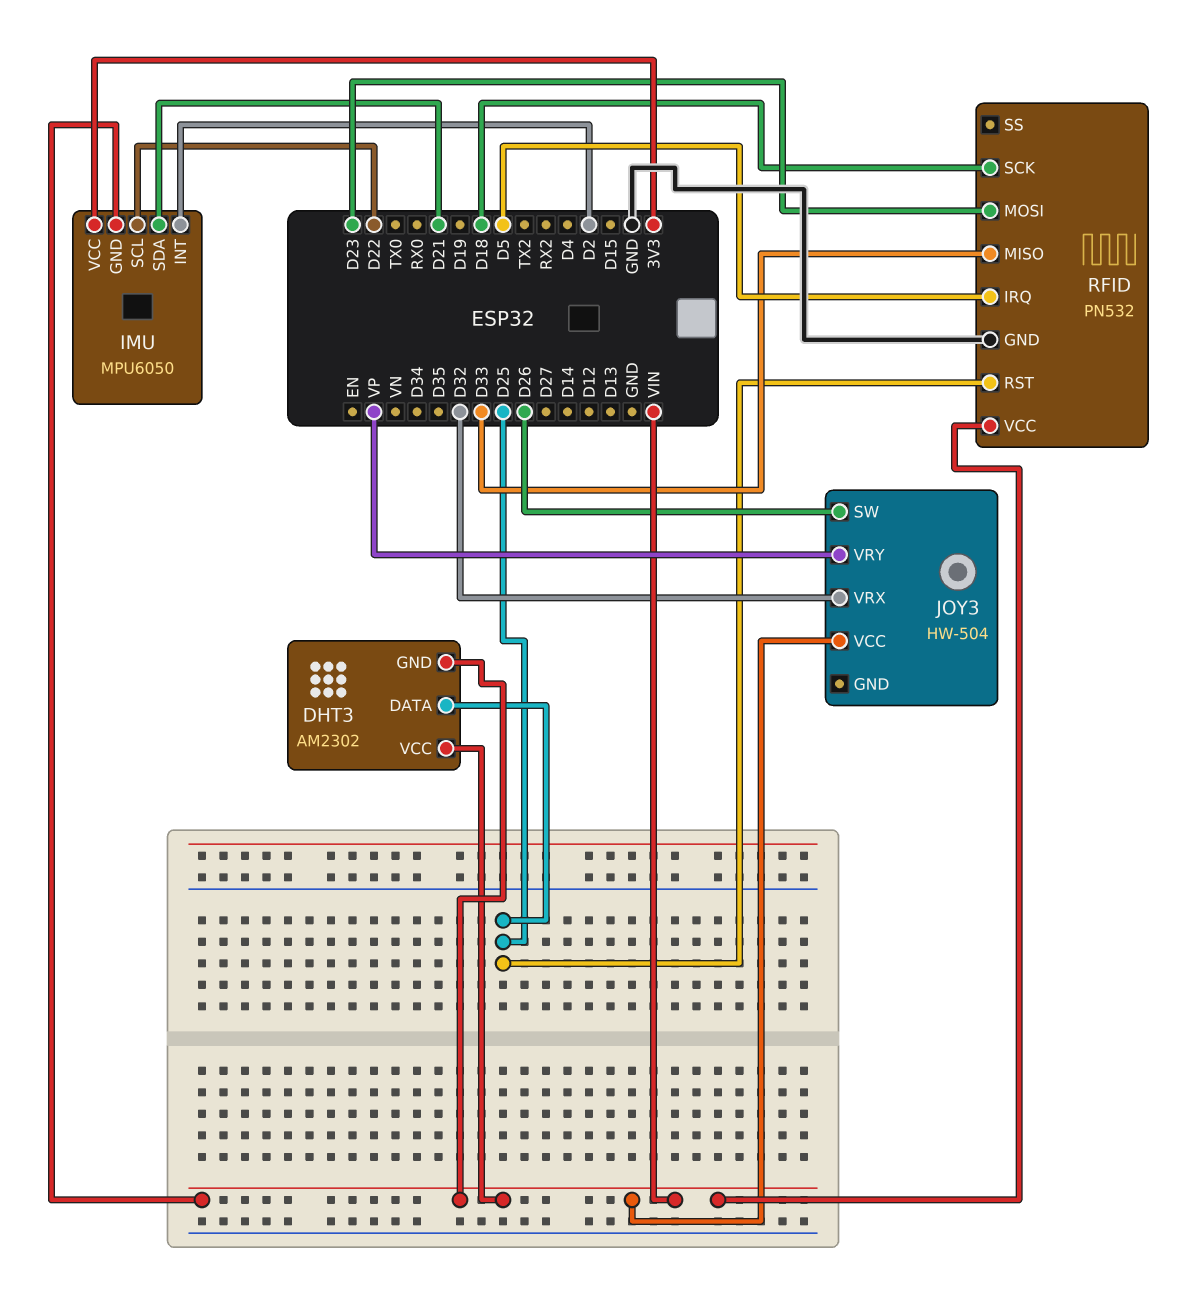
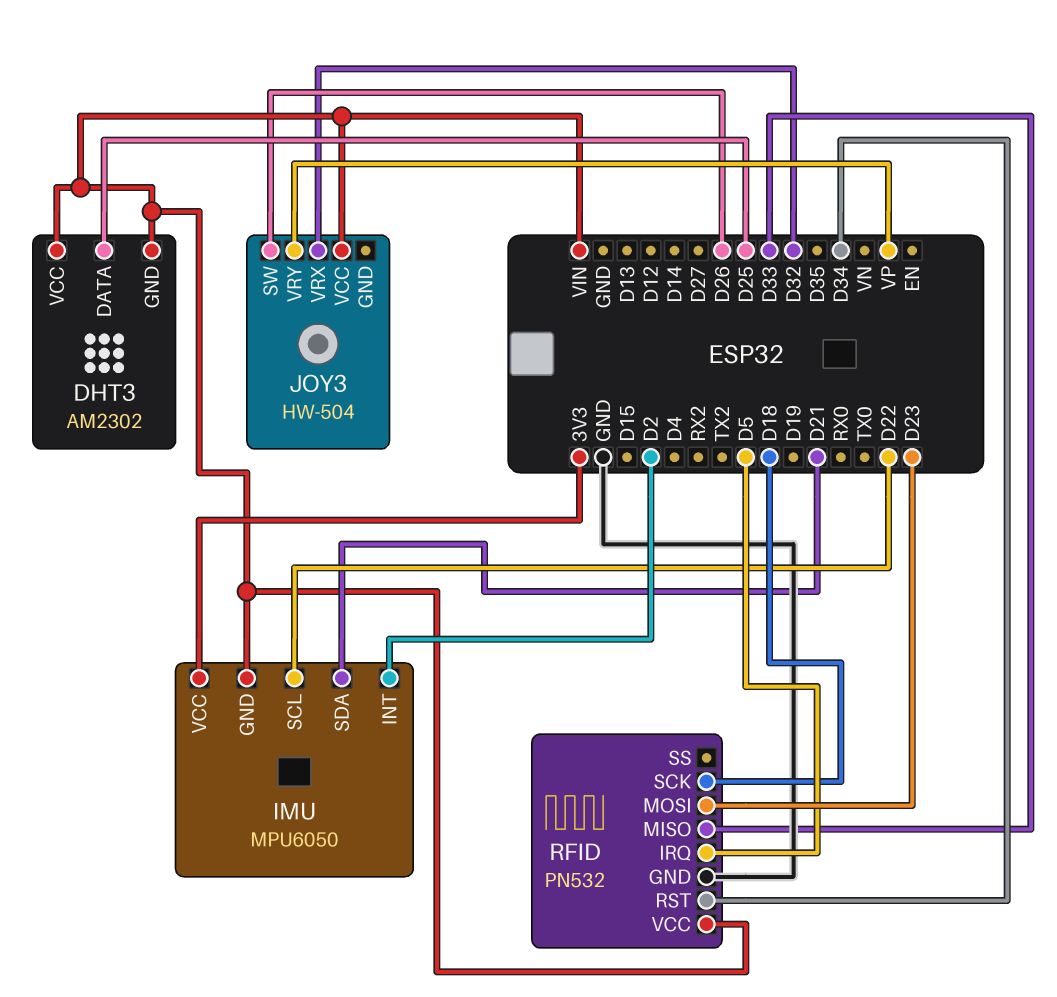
RFID pin RST: D25 -> D34

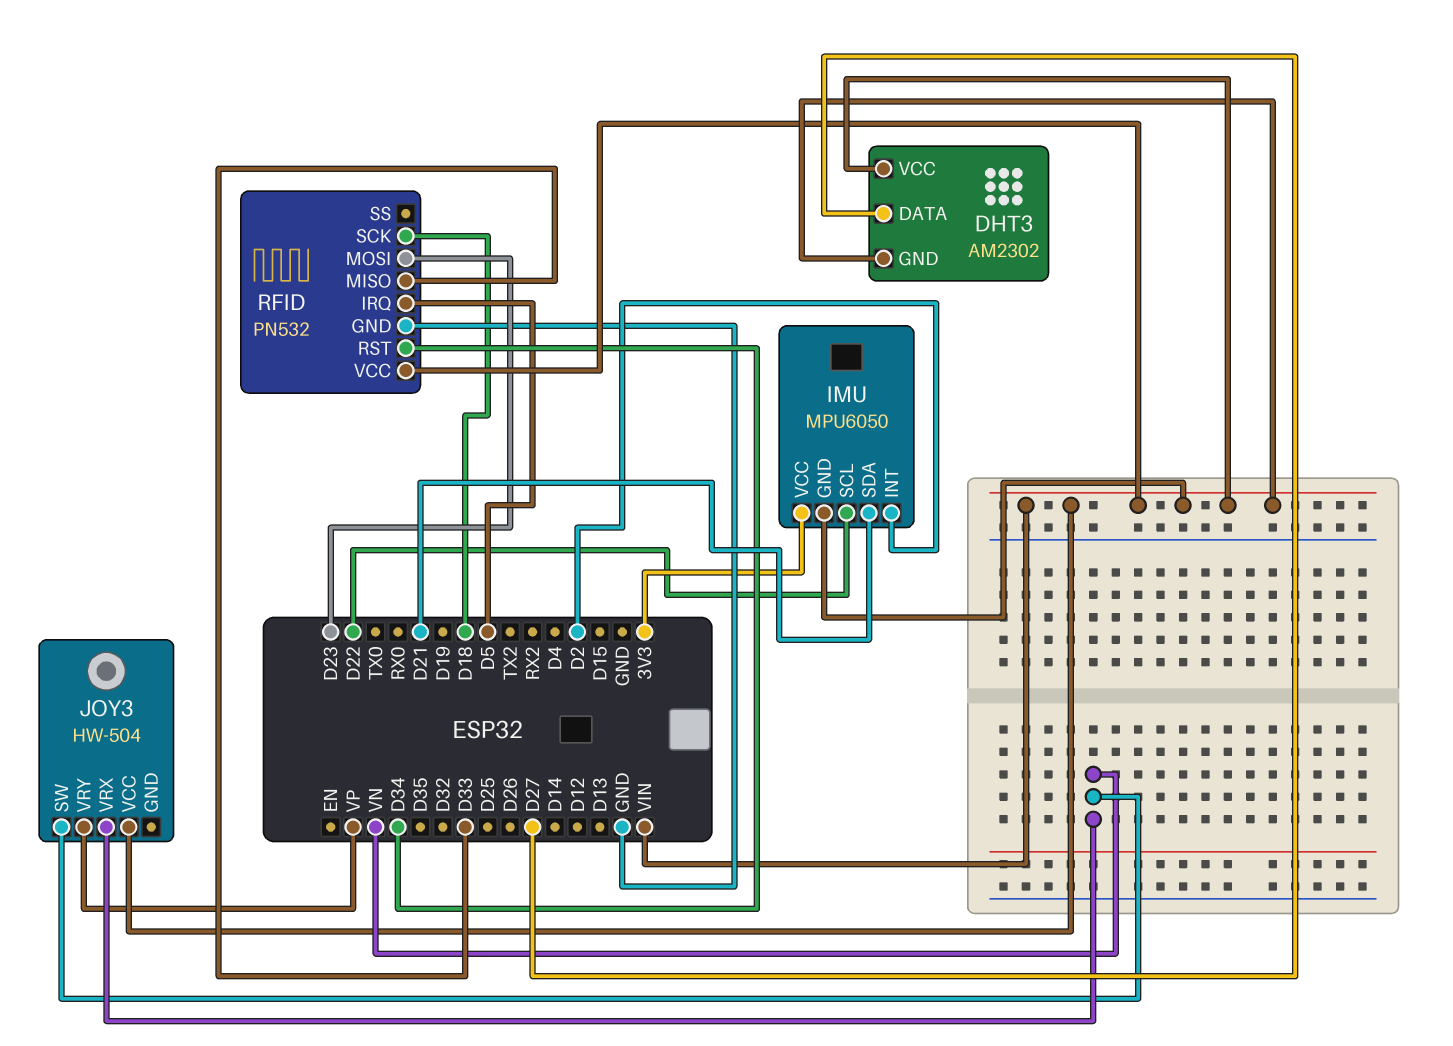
DHT3 pin DATA: D25 -> D27
JOY3 pin SW: D26 -> VN
JOY3 pin VRX: D32 -> VN

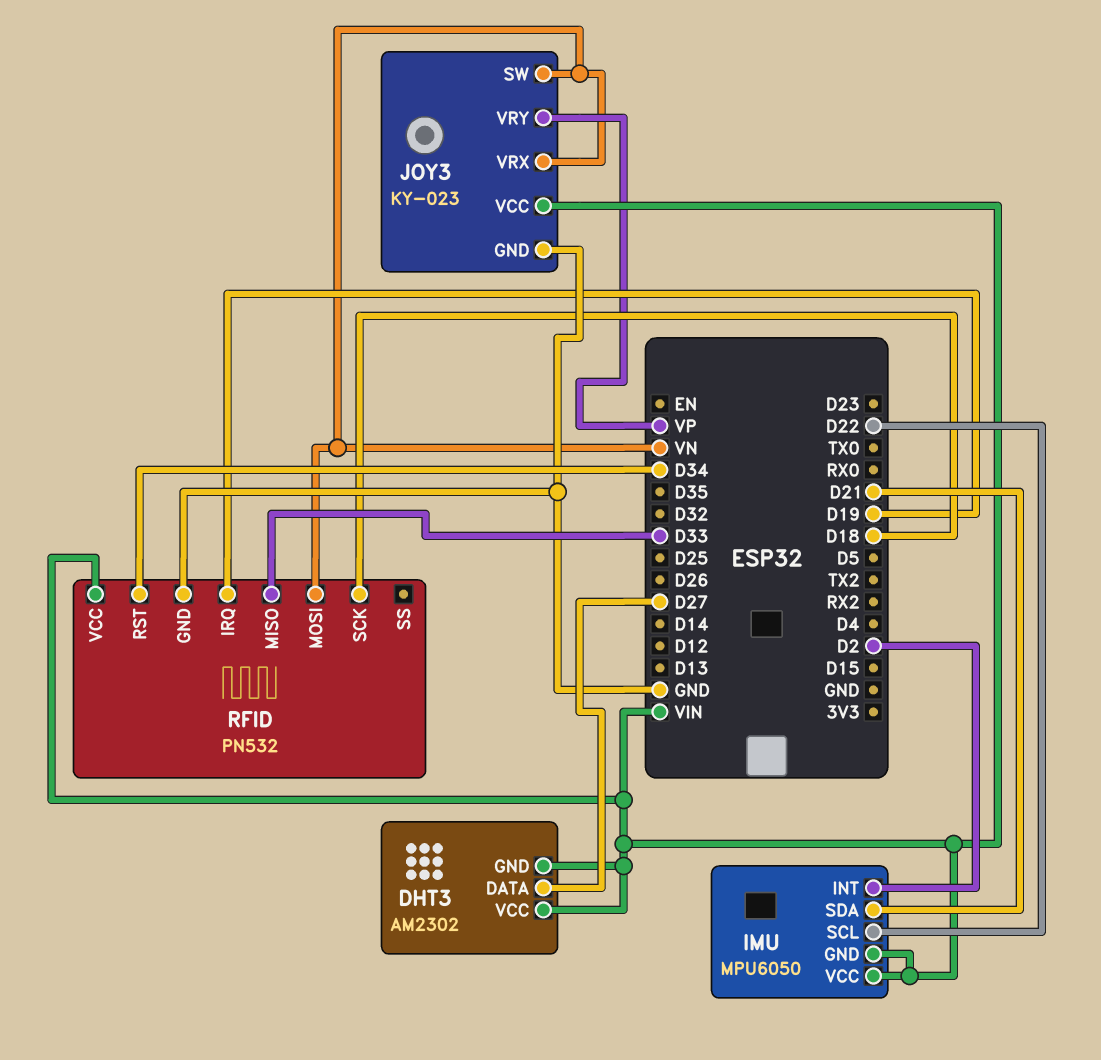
IMU pin VCC: 3V3 -> VIN
JOY3: HW-504 -> KY-023
JOY3 pin GND: none -> GND
RFID pin IRQ: D5 -> D19
RFID pin MOSI: D23 -> VN

